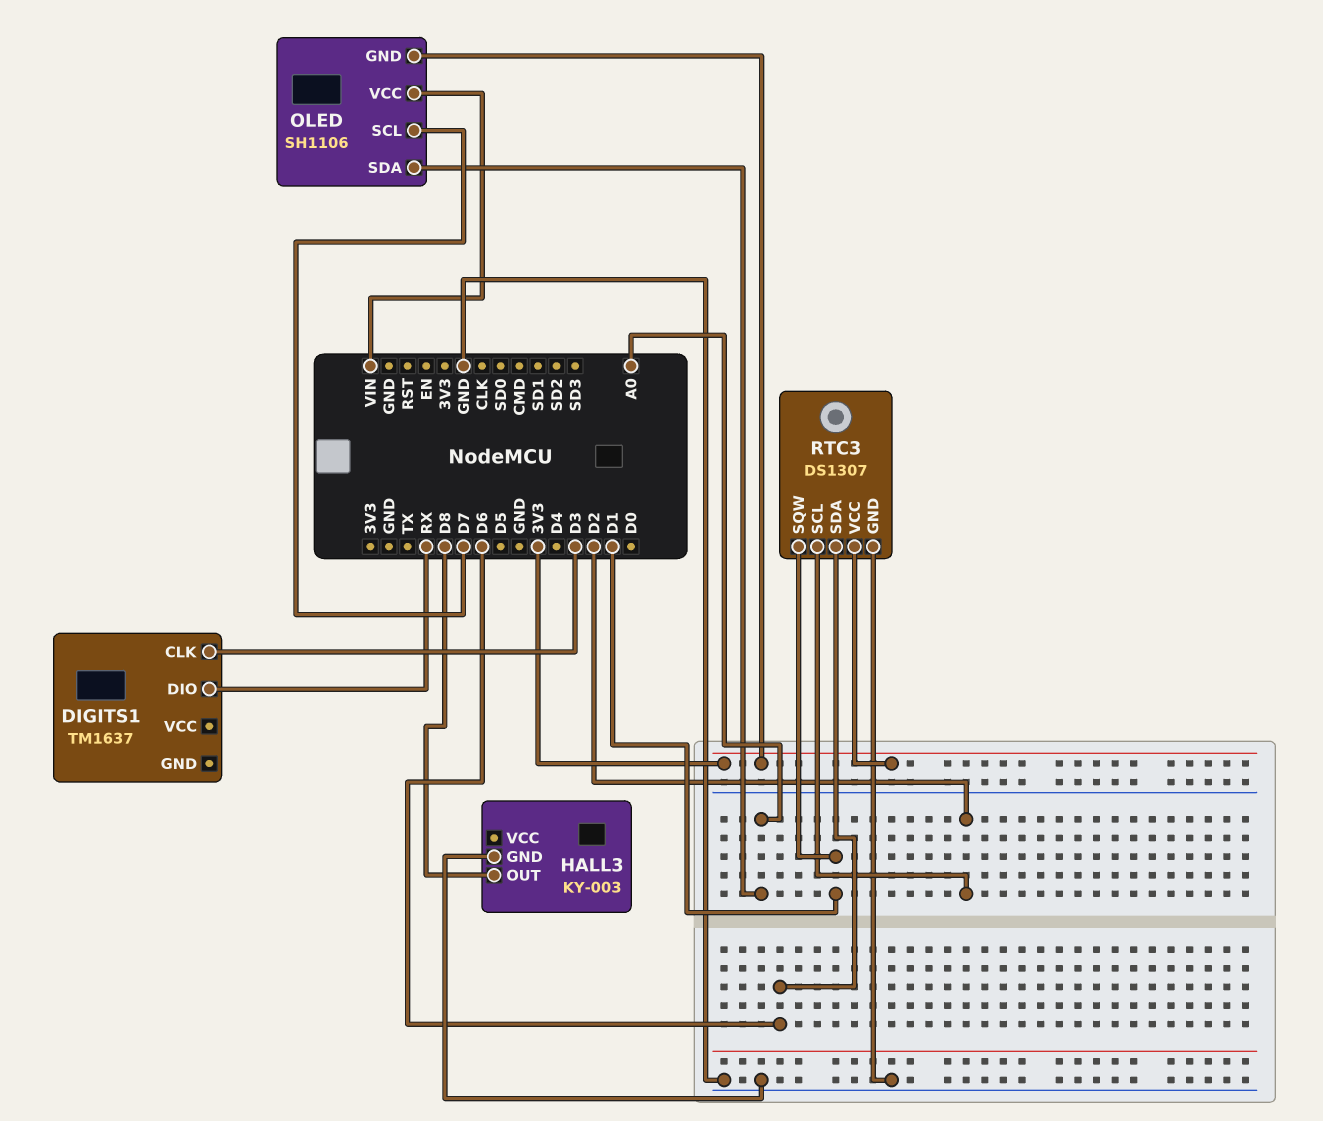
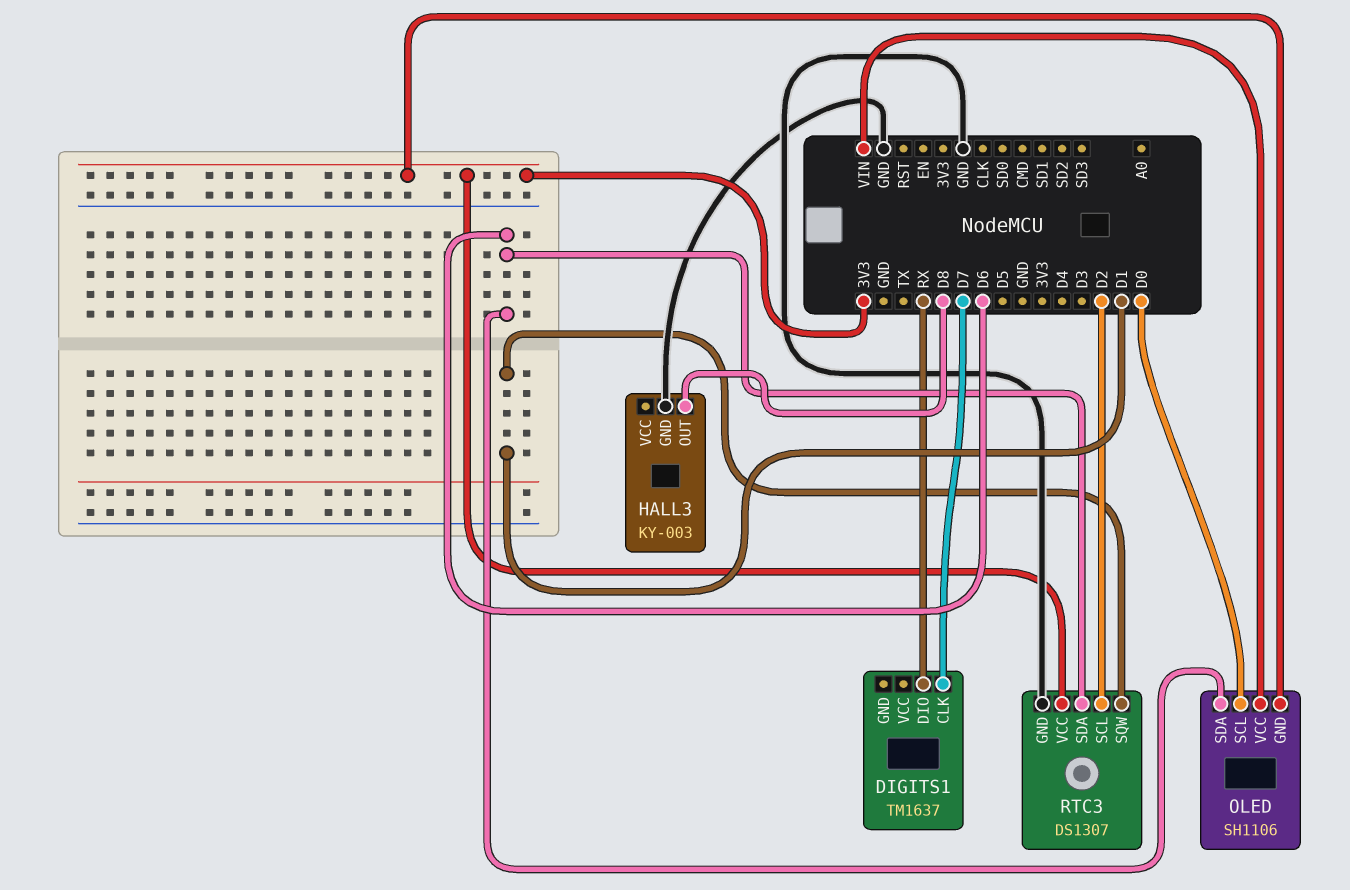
DIGITS1 pin CLK: D3 -> D7
OLED pin SCL: D7 -> D0
OLED pin SDA: A0 -> D6

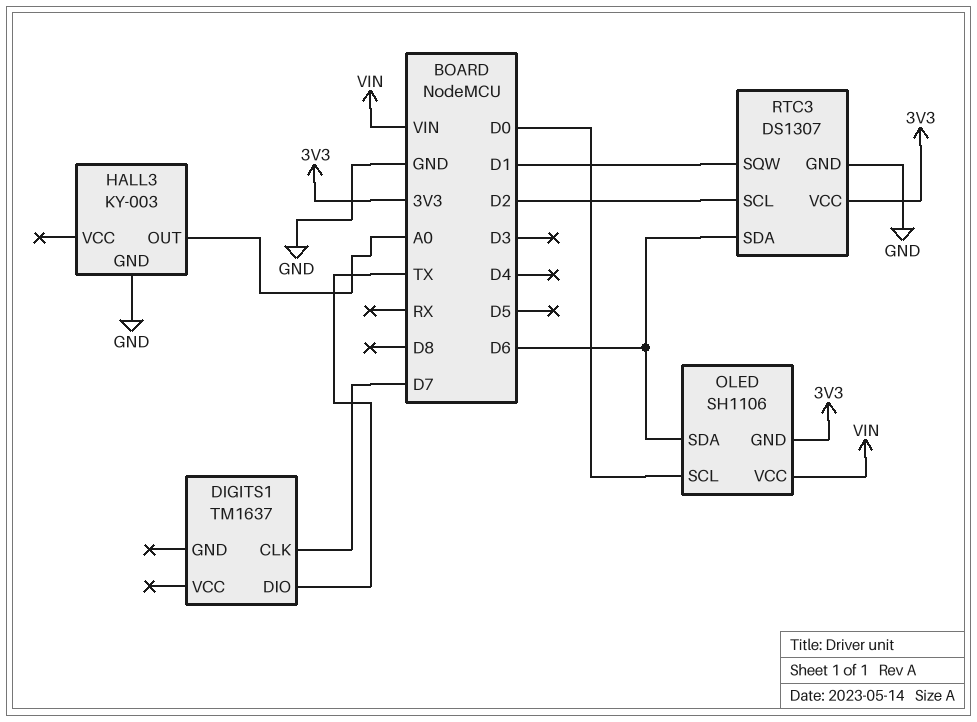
DIGITS1 pin DIO: RX -> TX
HALL3 pin OUT: D8 -> A0

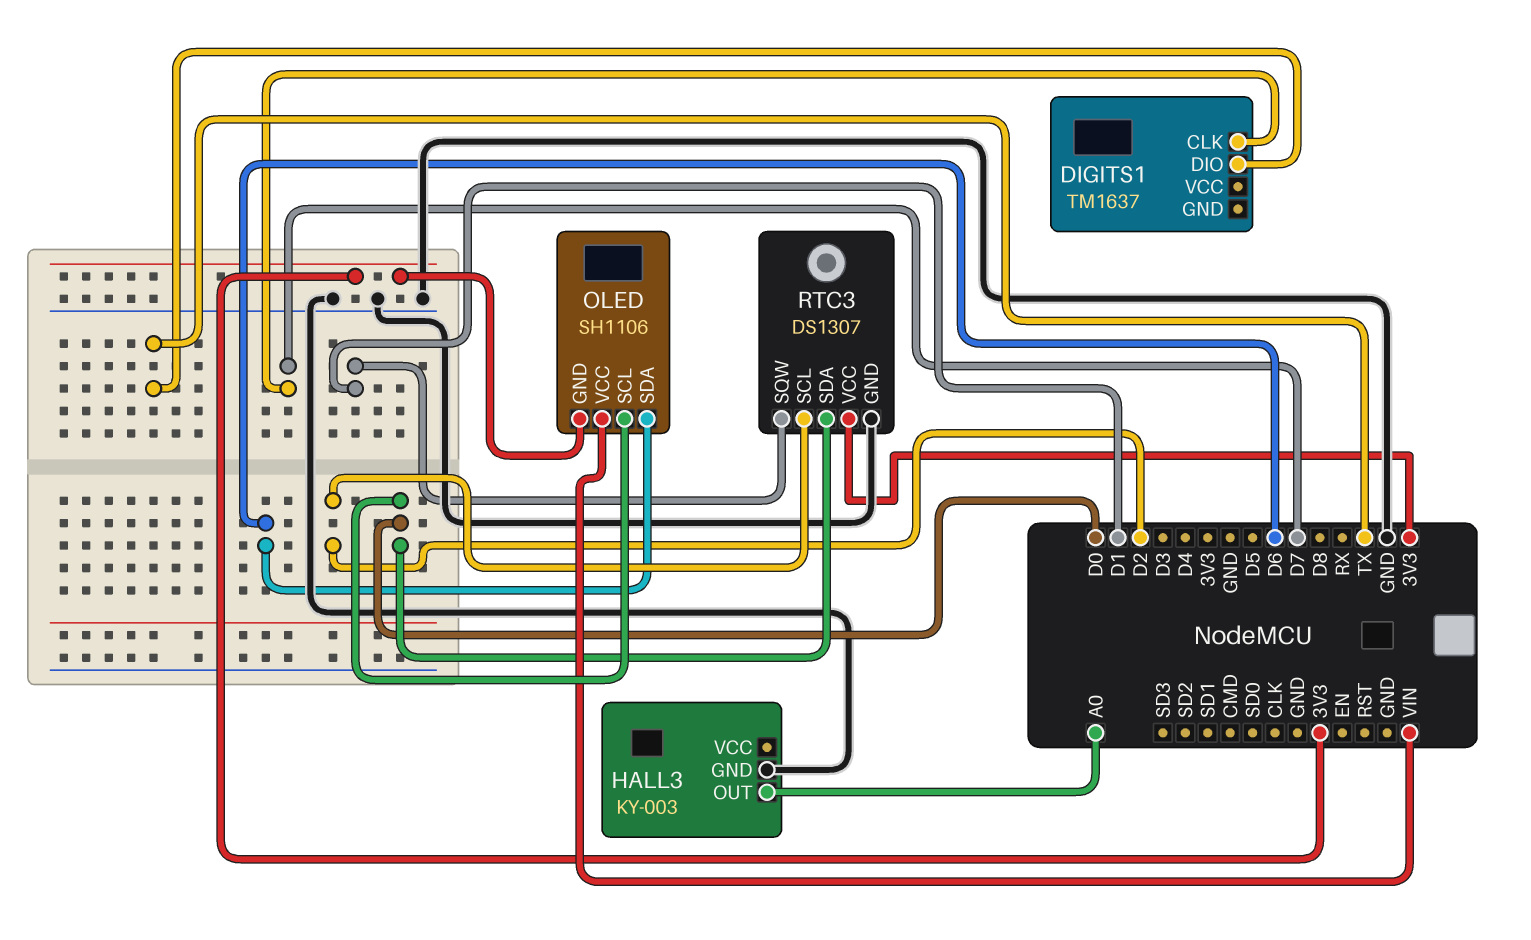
RTC3 pin SDA: D6 -> D0

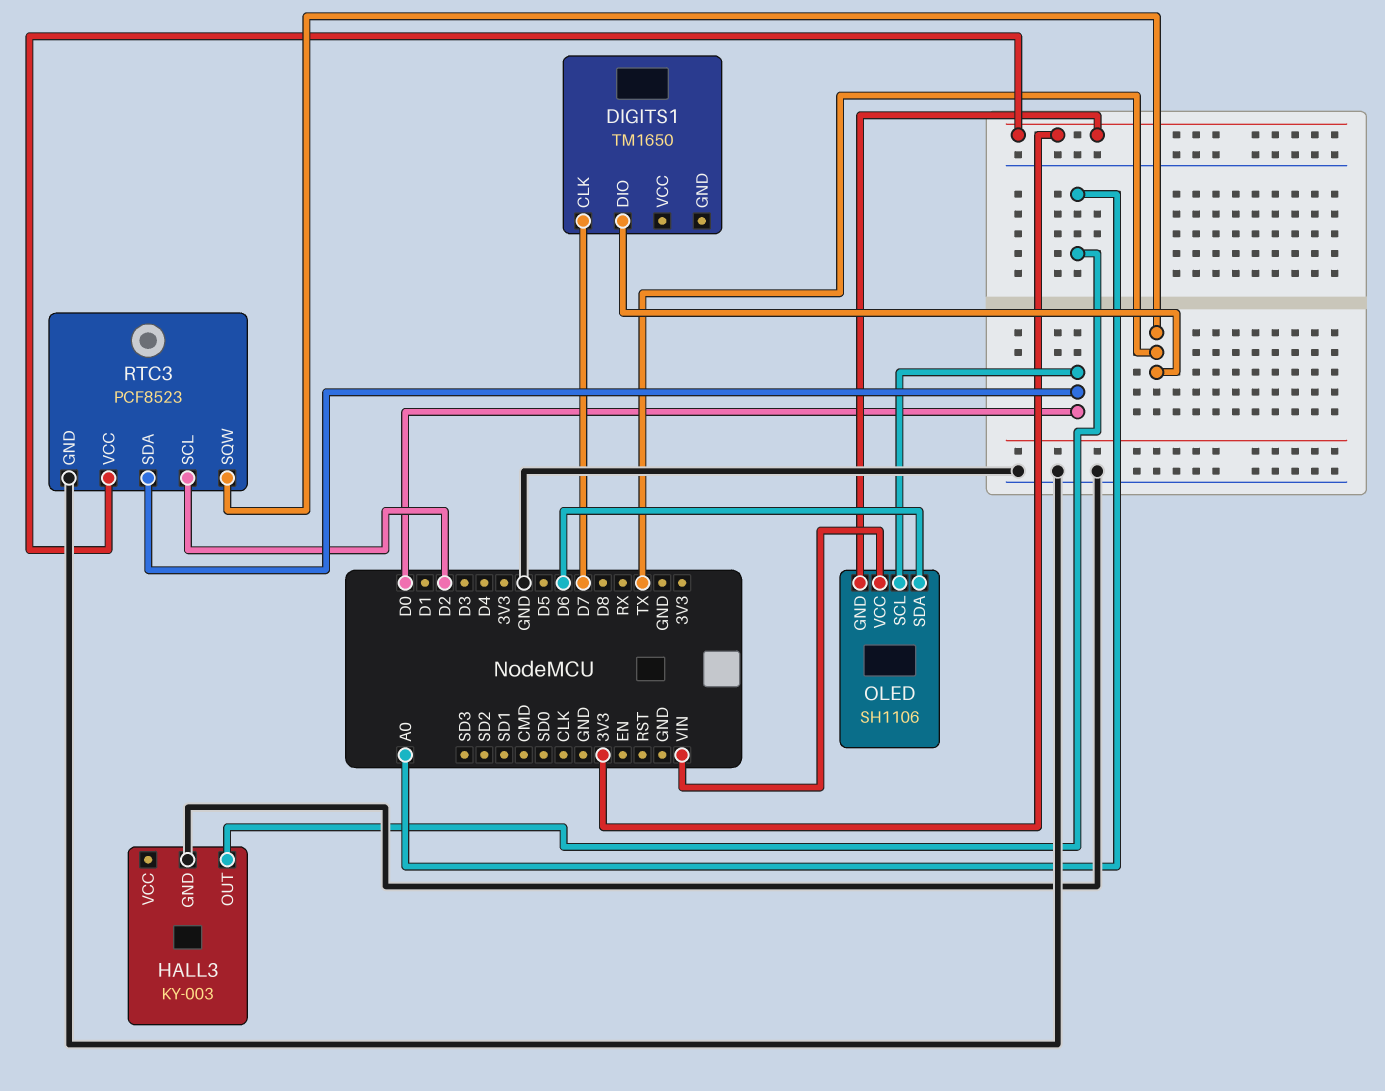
DIGITS1: TM1637 -> TM1650
RTC3: DS1307 -> PCF8523
RTC3 pin SQW: D1 -> TX

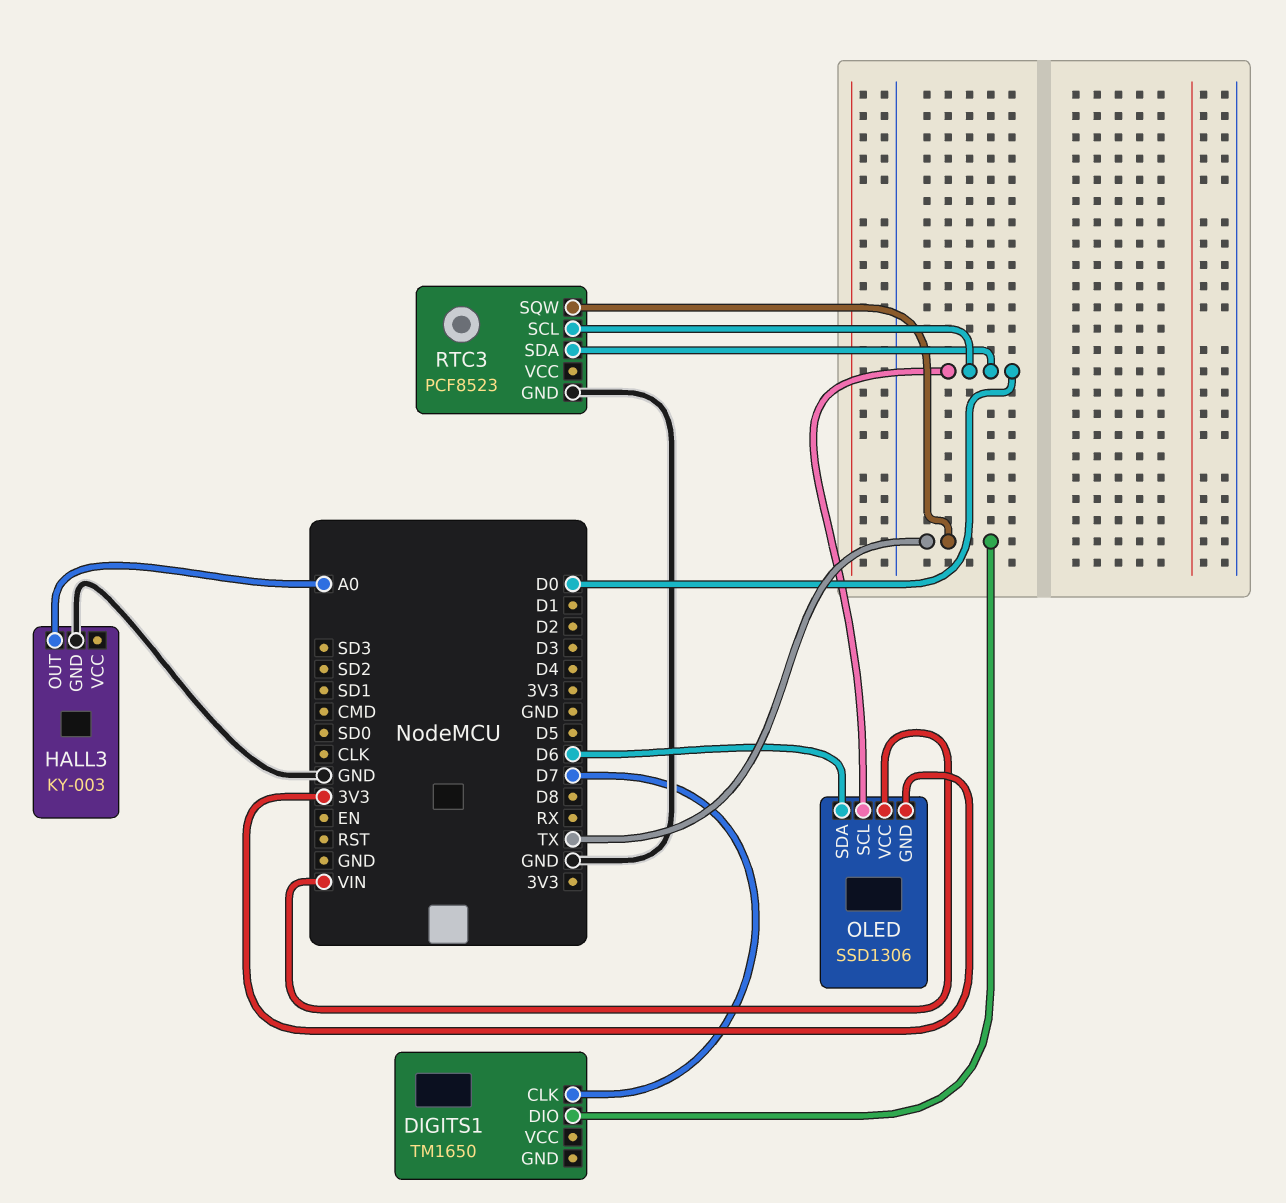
OLED: SH1106 -> SSD1306
RTC3 pin SCL: D2 -> D0
RTC3 pin VCC: 3V3 -> none

